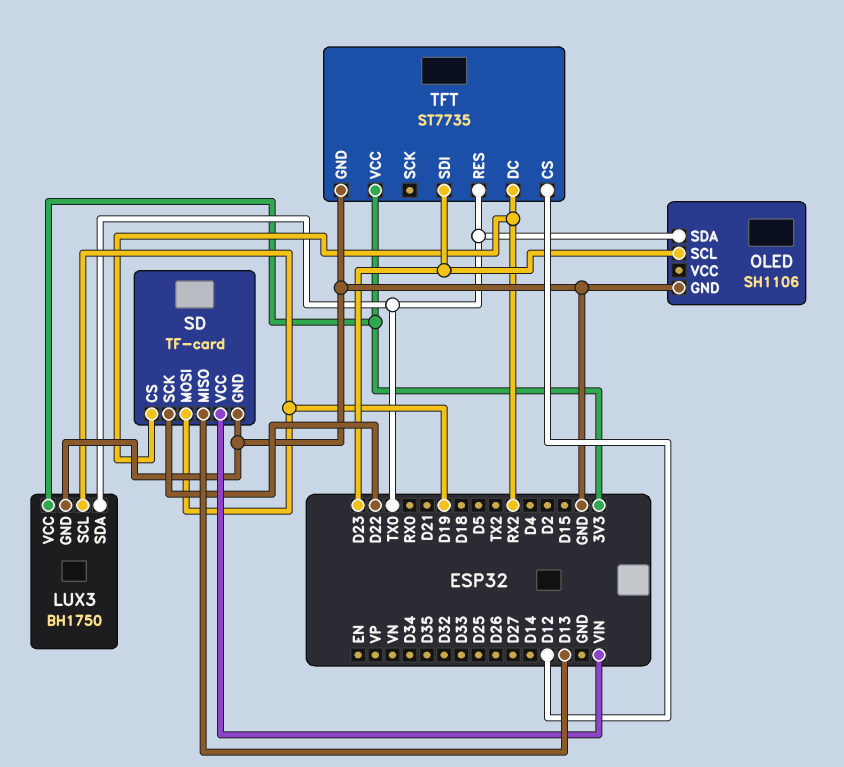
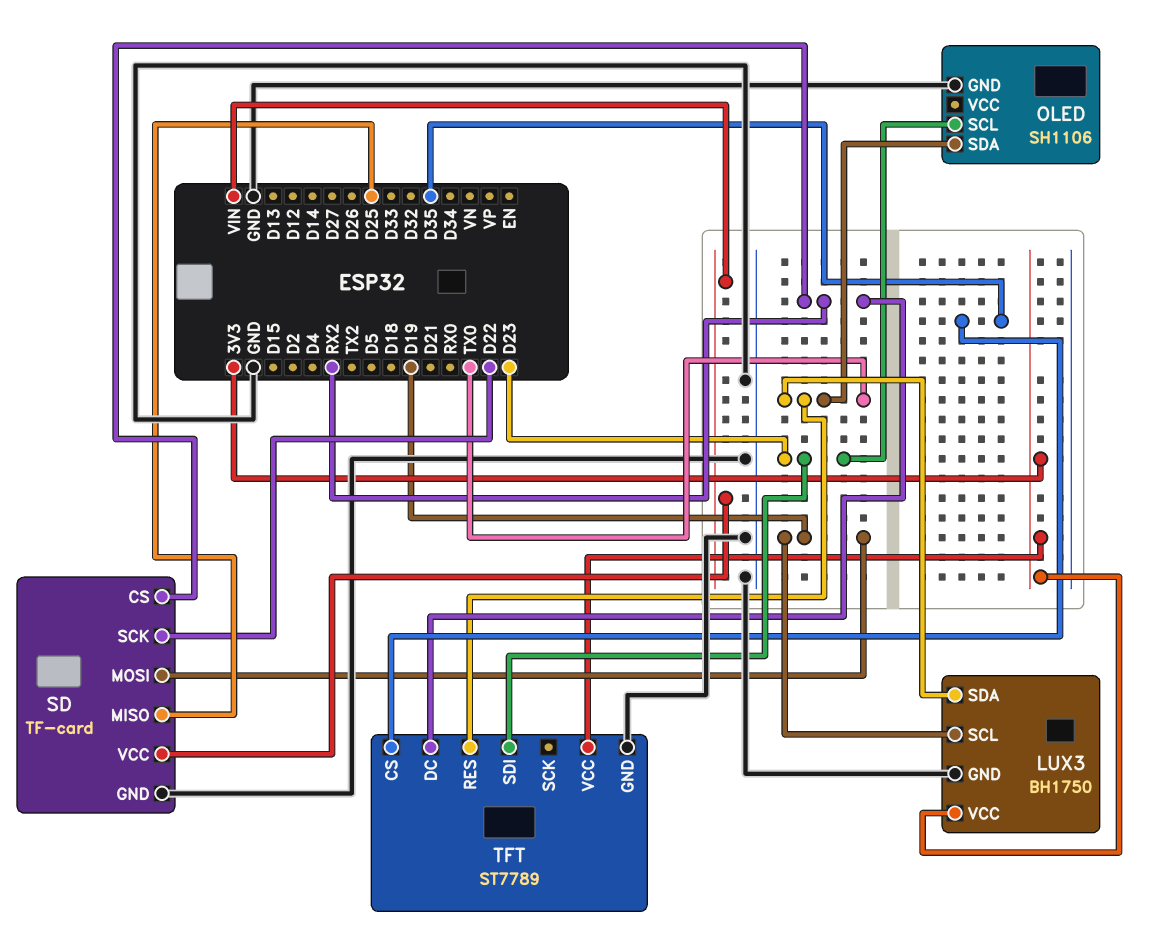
SD pin MISO: D13 -> D25
TFT: ST7735 -> ST7789
TFT pin CS: D12 -> D35

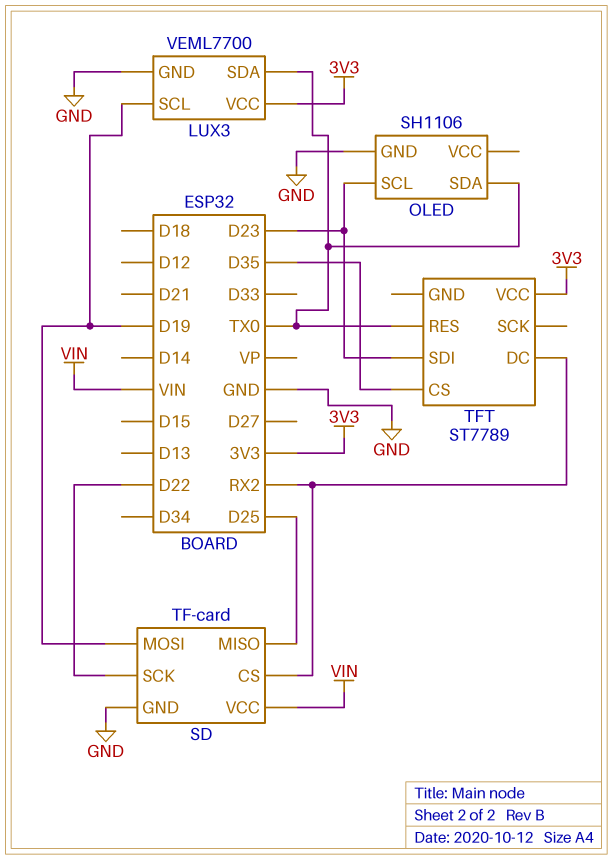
LUX3: BH1750 -> VEML7700
TFT pin GND: GND -> none

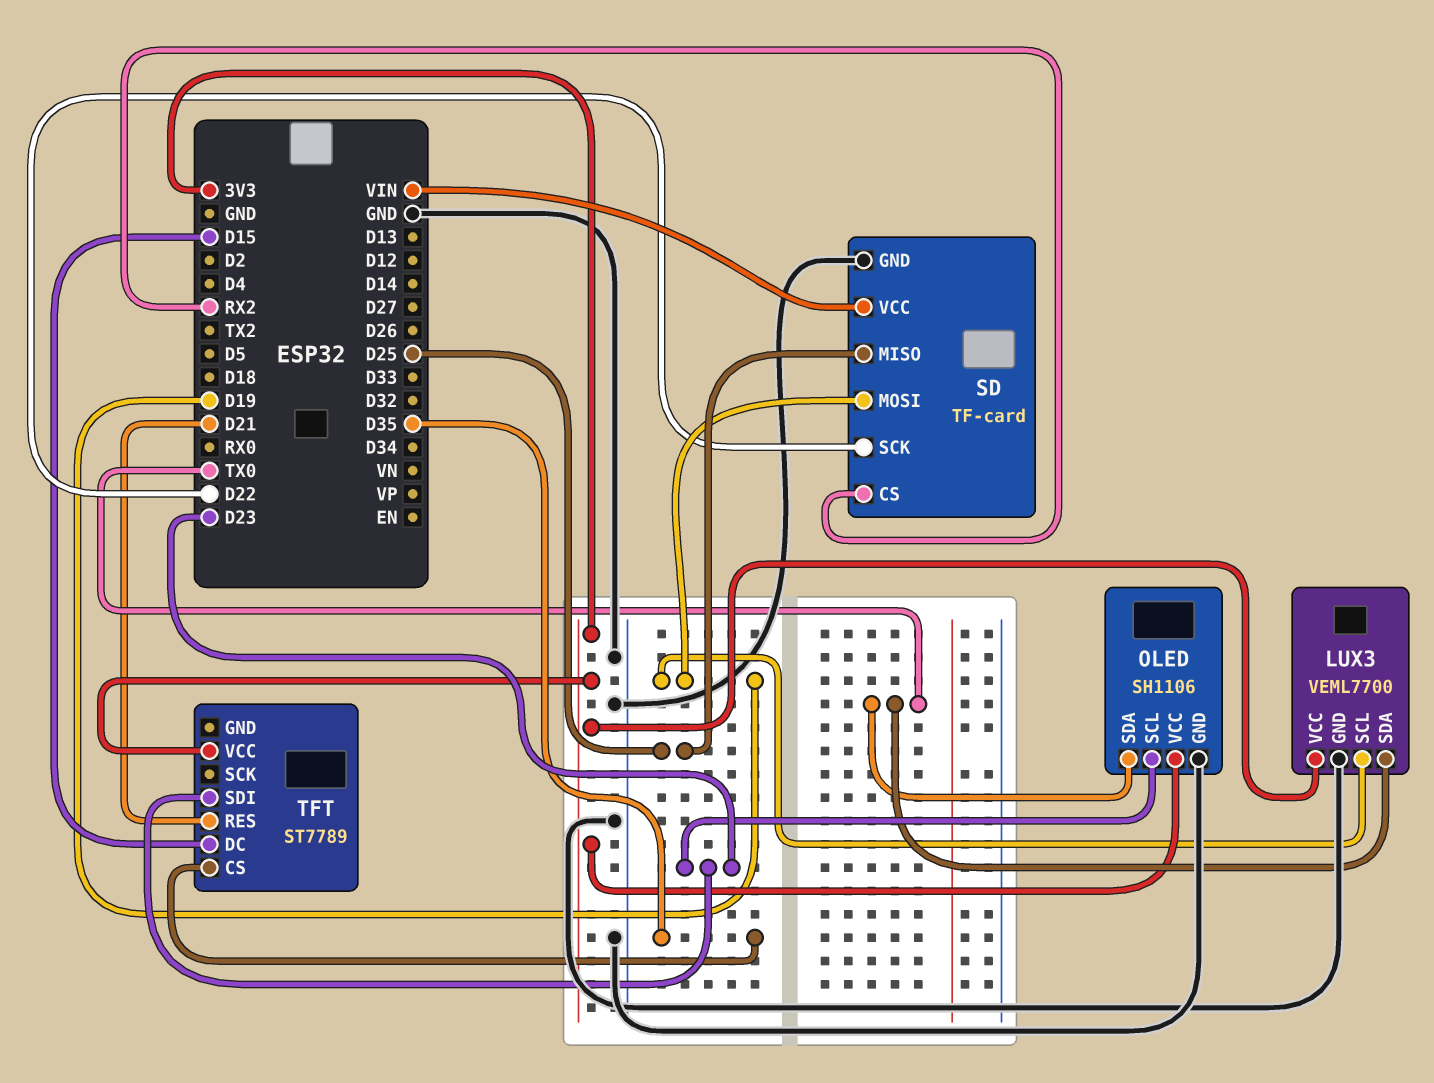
OLED pin VCC: none -> 3V3
TFT pin DC: RX2 -> D15
TFT pin RES: TX0 -> D21

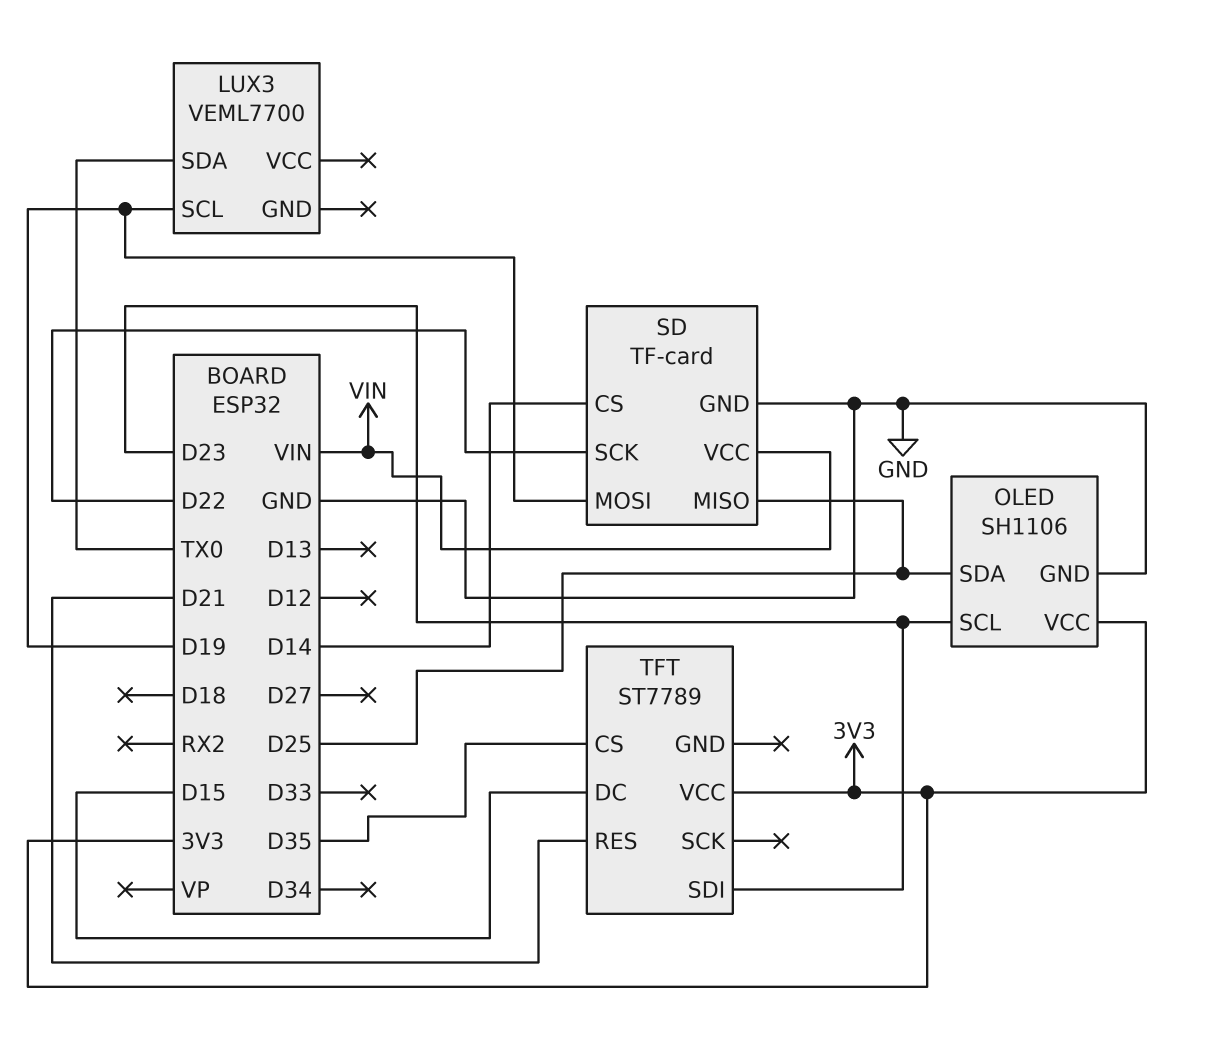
LUX3 pin GND: GND -> none
LUX3 pin VCC: 3V3 -> none
OLED pin SDA: TX0 -> D25
SD pin CS: RX2 -> D14

